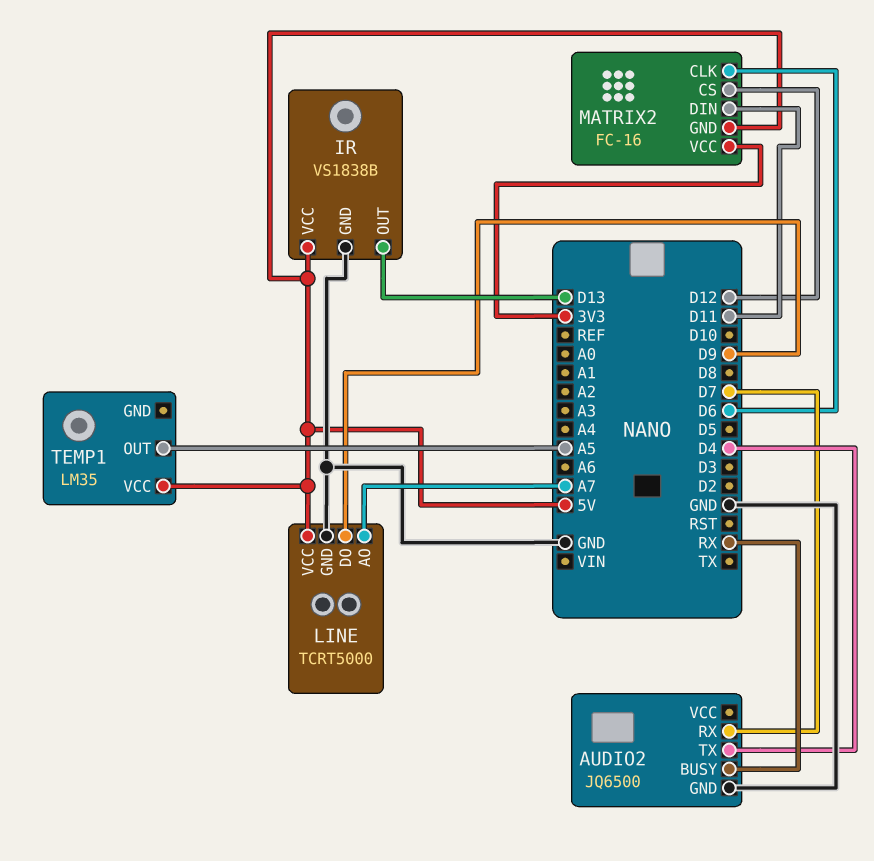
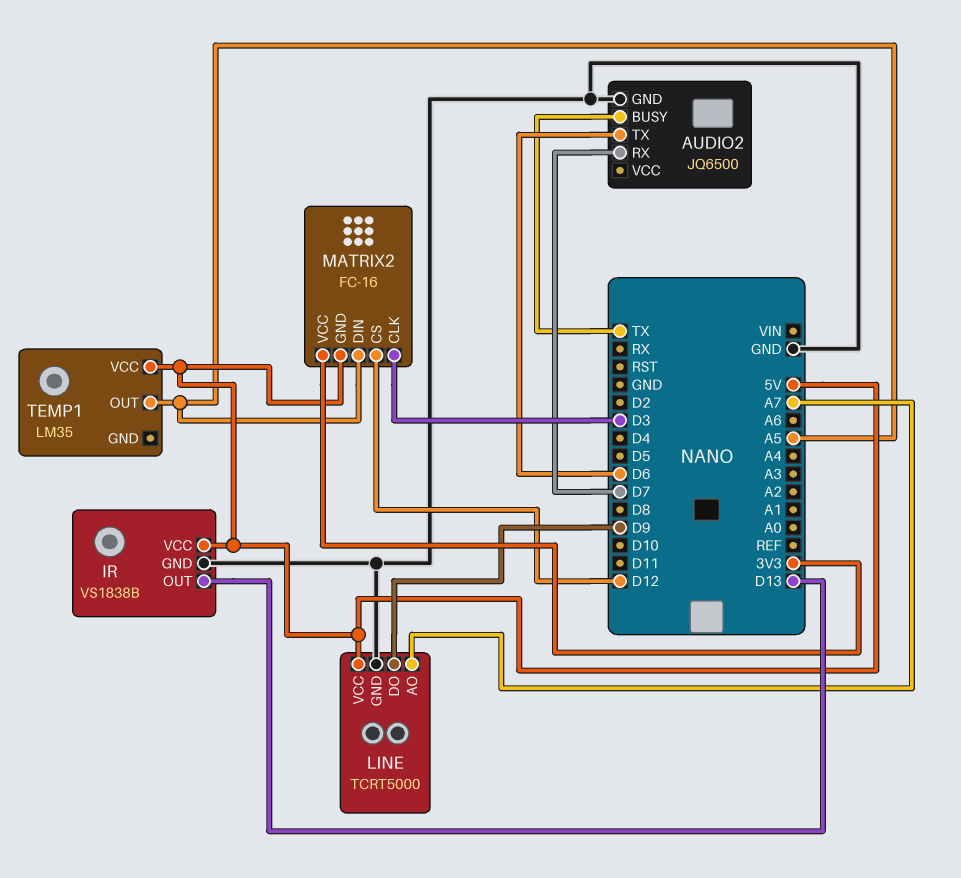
AUDIO2 pin BUSY: RX -> TX
AUDIO2 pin TX: D4 -> D6
MATRIX2 pin CLK: D6 -> D3
MATRIX2 pin DIN: D11 -> A5

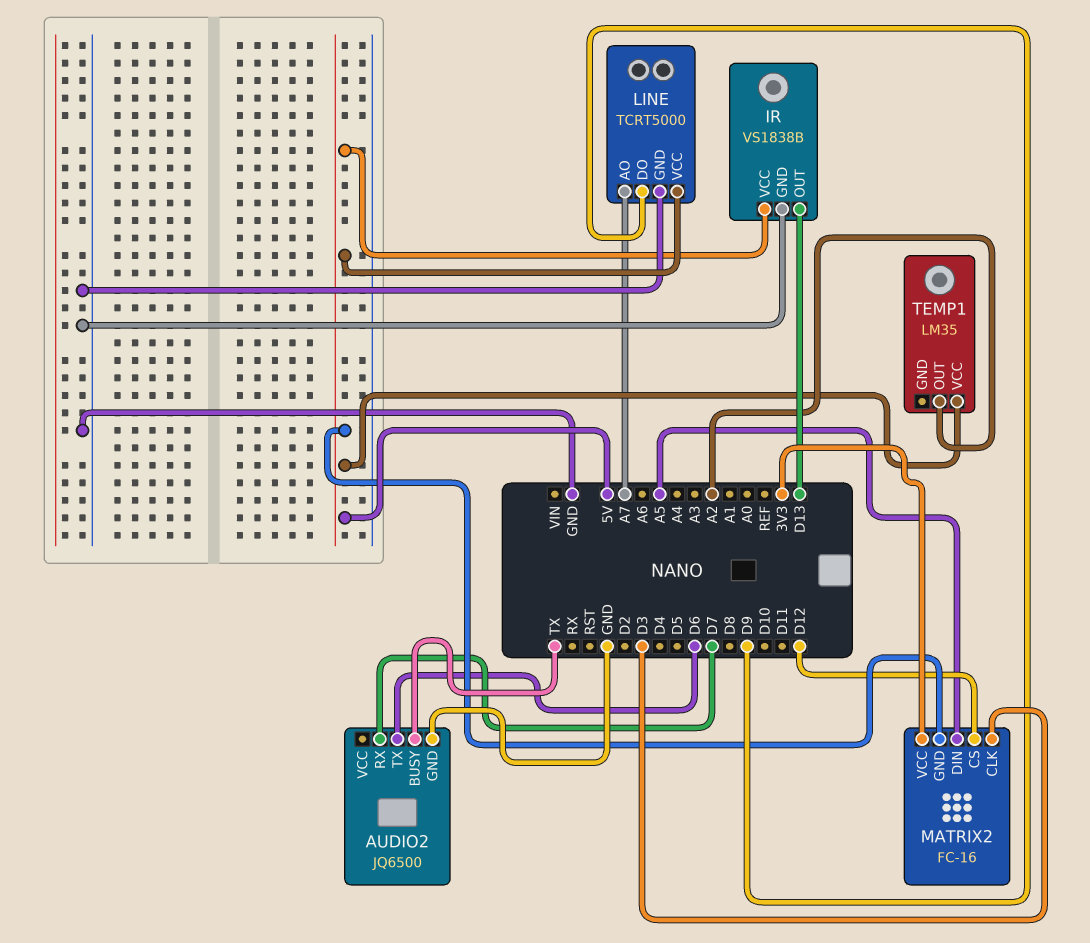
TEMP1 pin OUT: A5 -> A2

